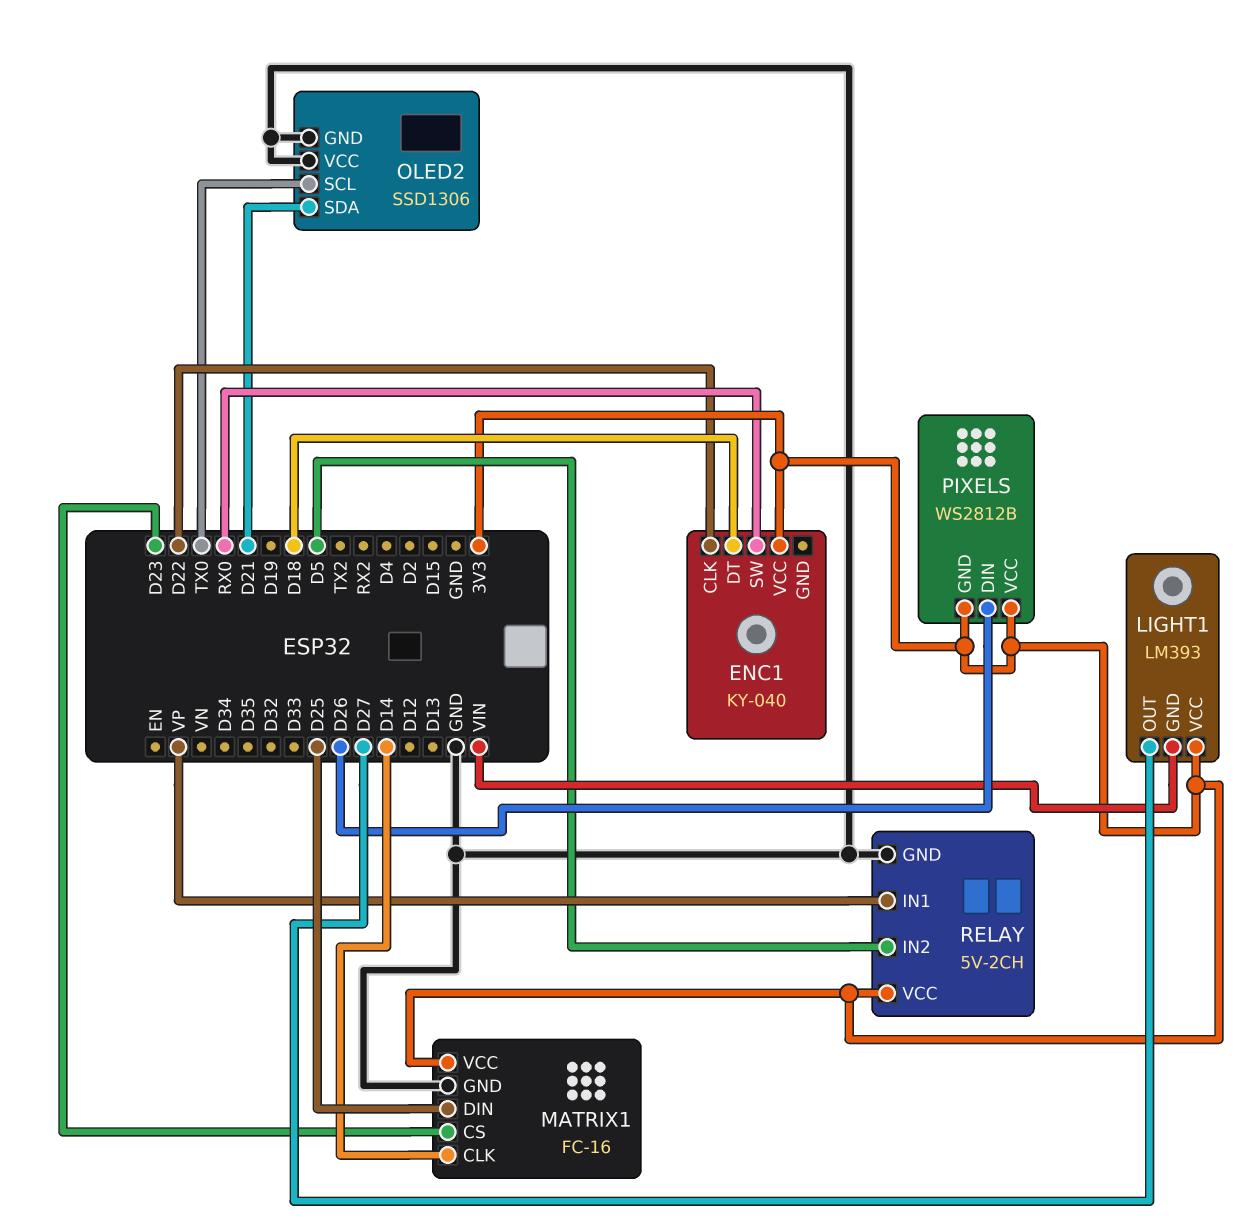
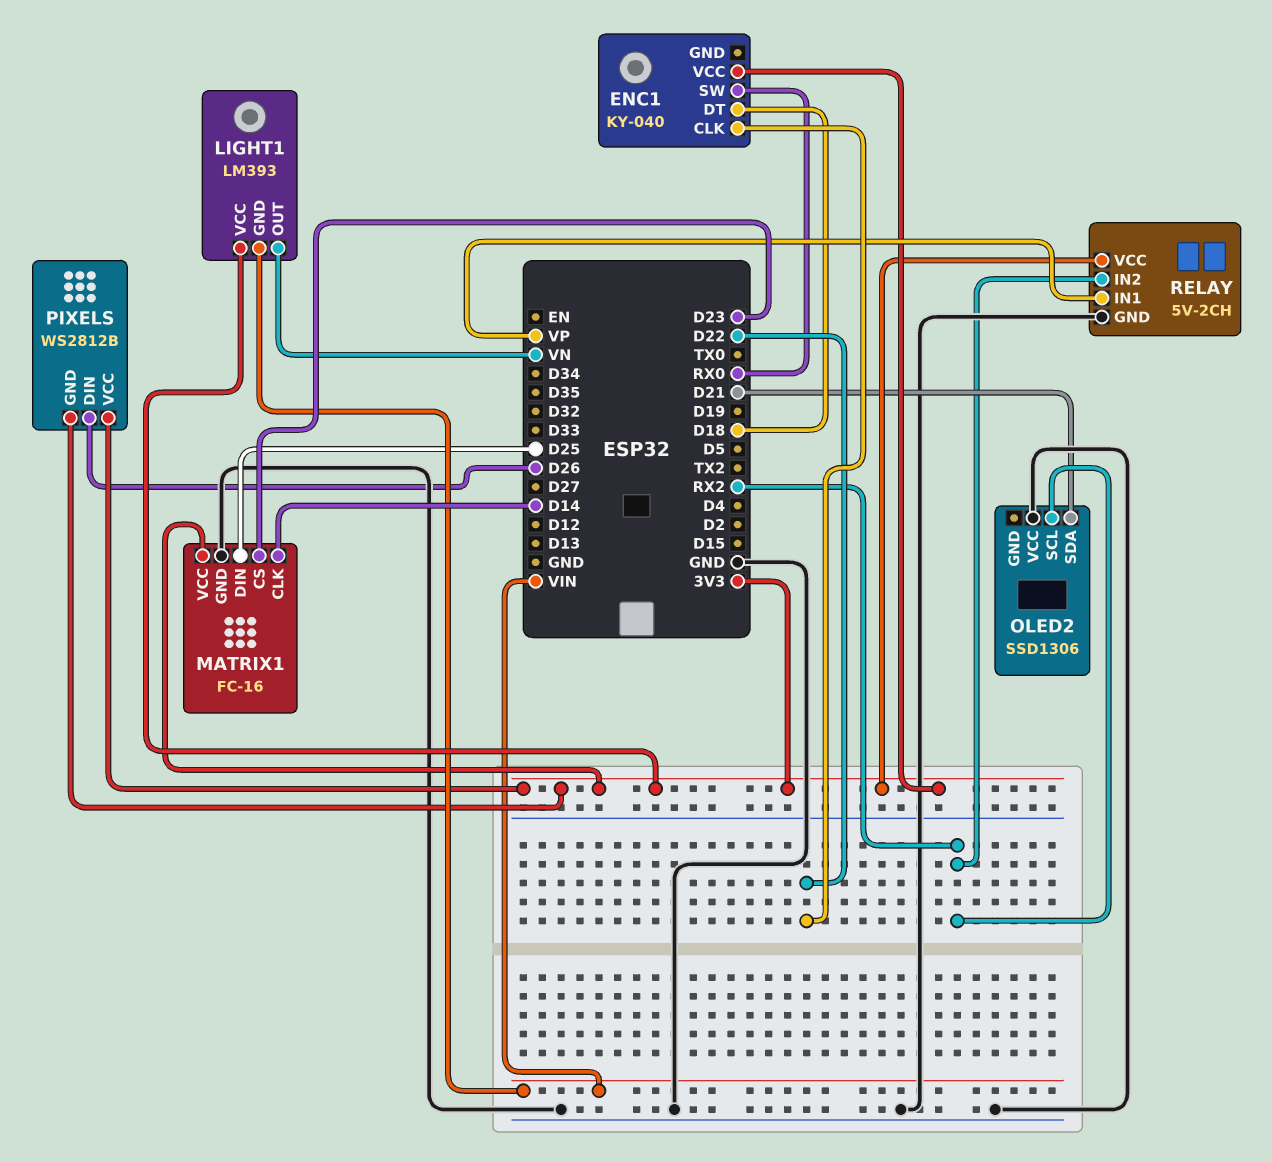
LIGHT1 pin OUT: D27 -> VN
OLED2 pin GND: GND -> none
OLED2 pin SCL: TX0 -> RX2
RELAY pin IN2: D5 -> RX2

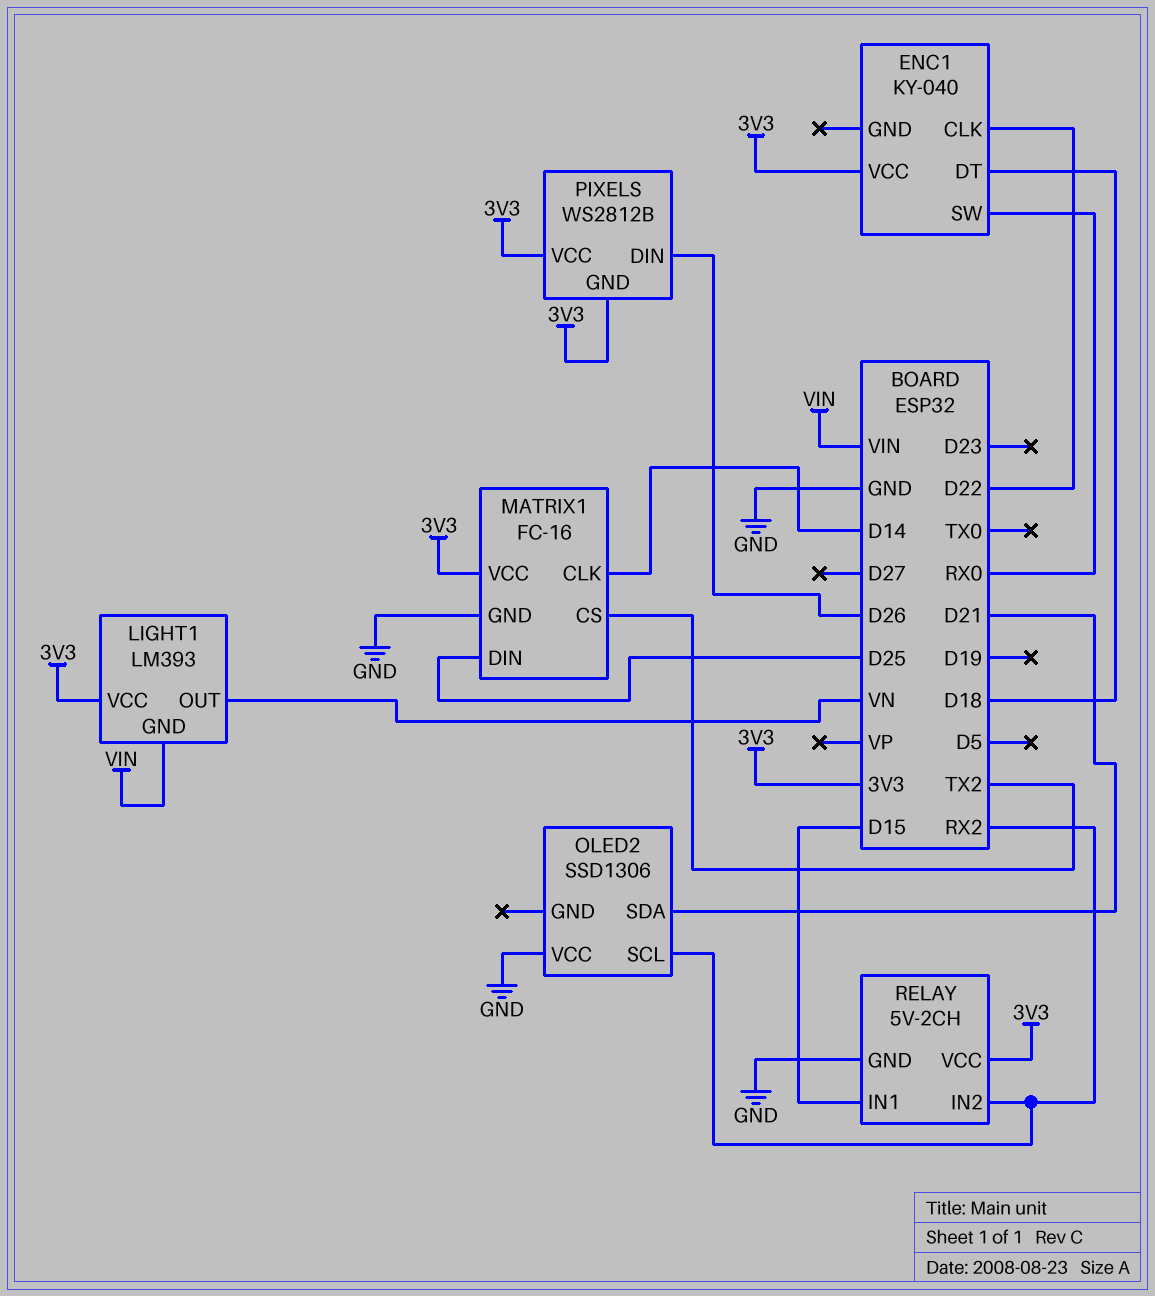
MATRIX1 pin CS: D23 -> TX2
RELAY pin IN1: VP -> D15

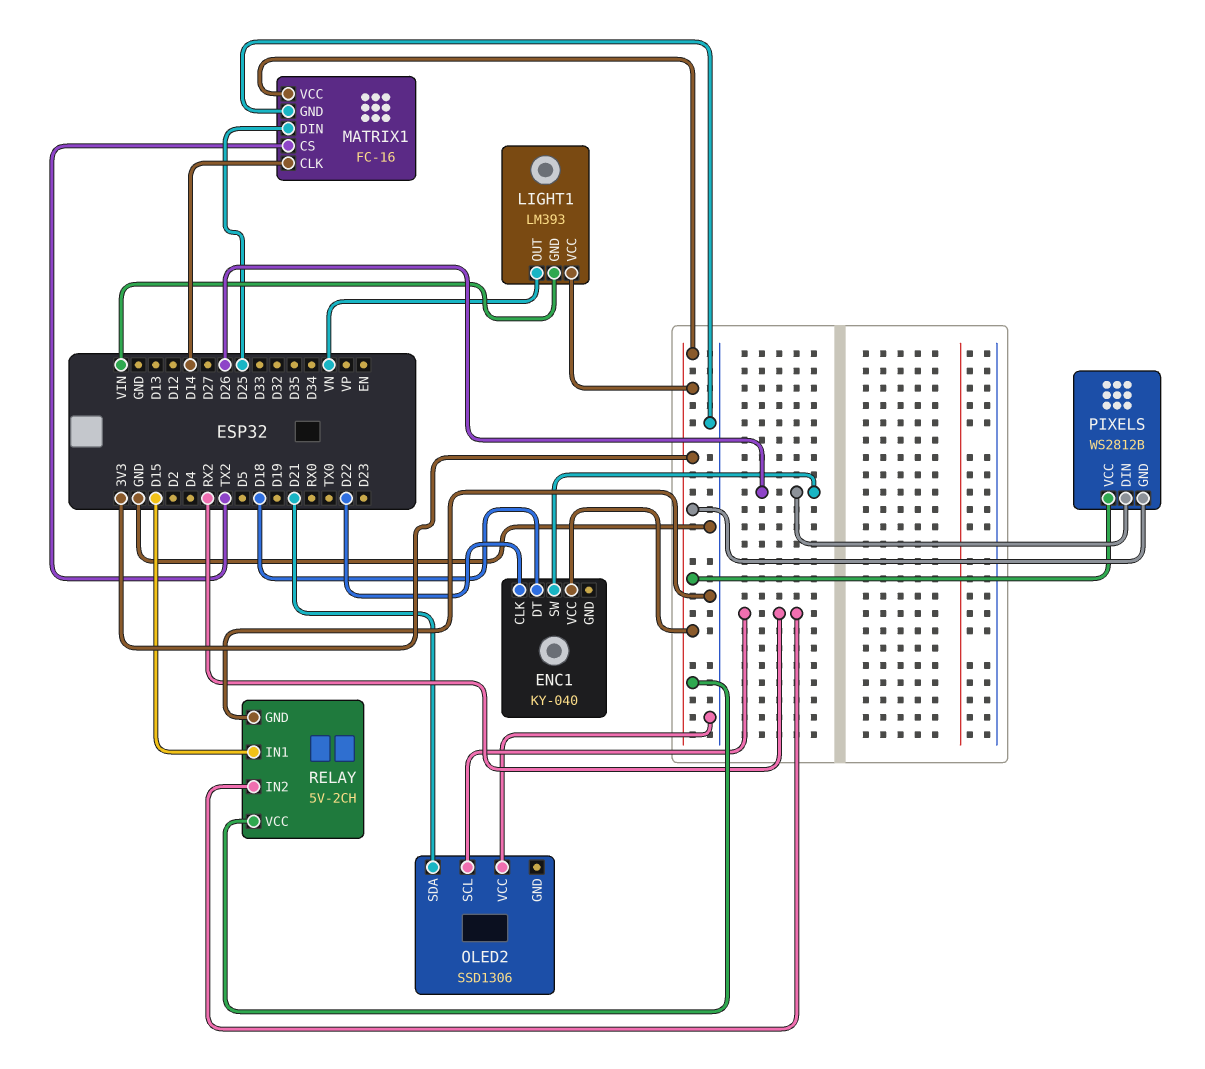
ENC1 pin SW: RX0 -> D26

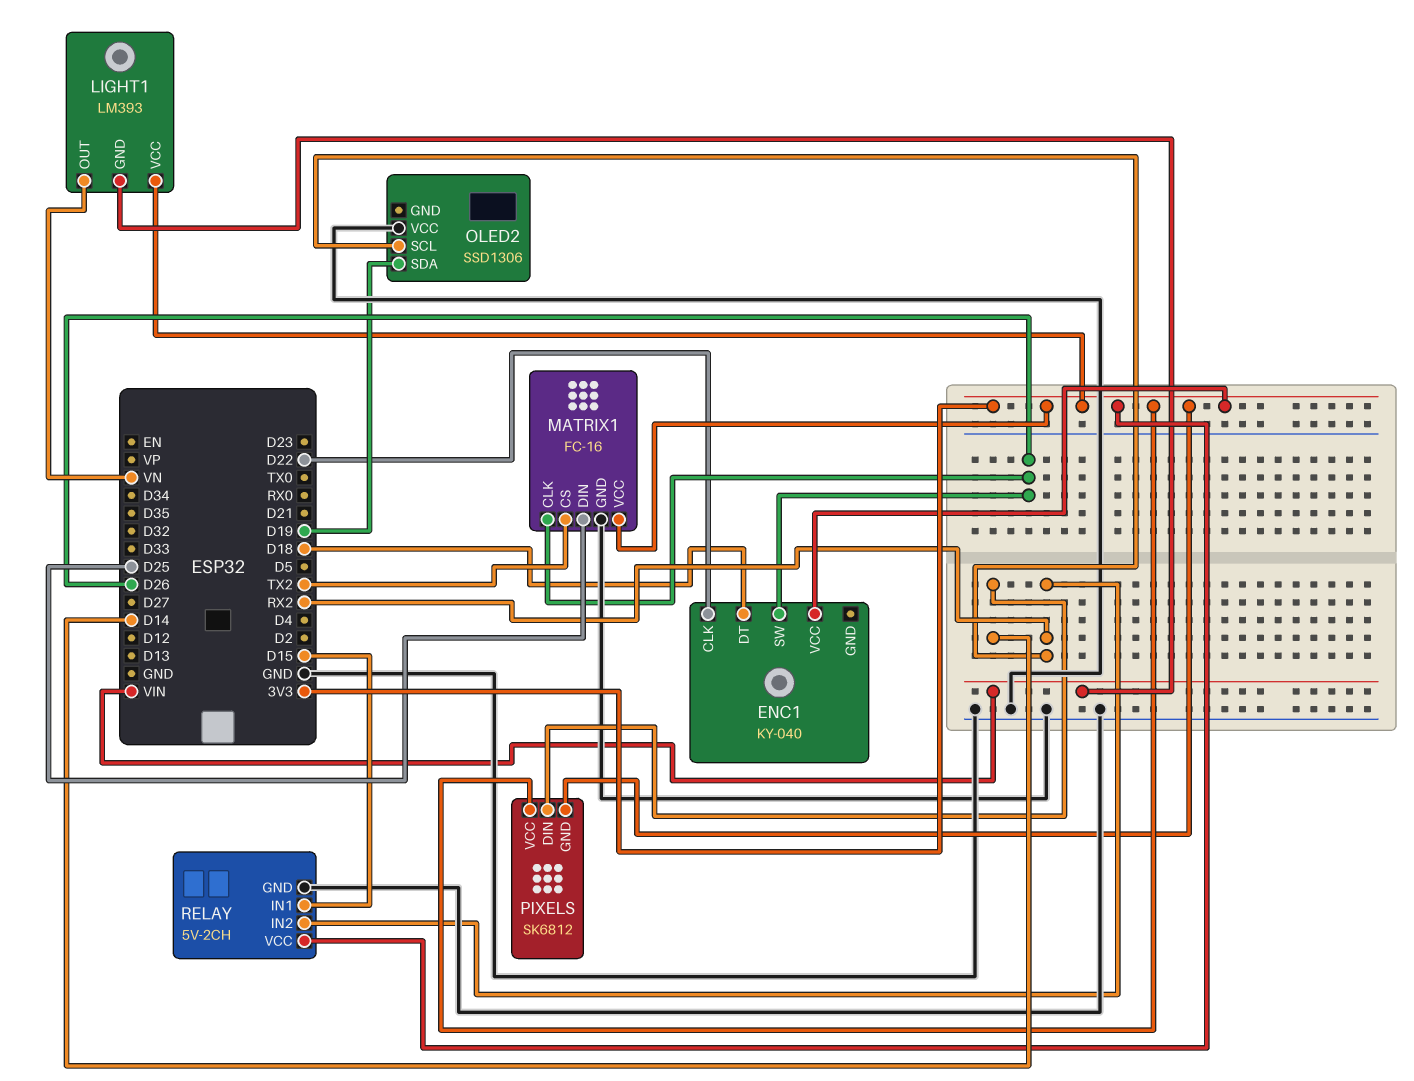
MATRIX1 pin CLK: D14 -> D26
OLED2 pin SDA: D21 -> D19
PIXELS: WS2812B -> SK6812
PIXELS pin DIN: D26 -> D14

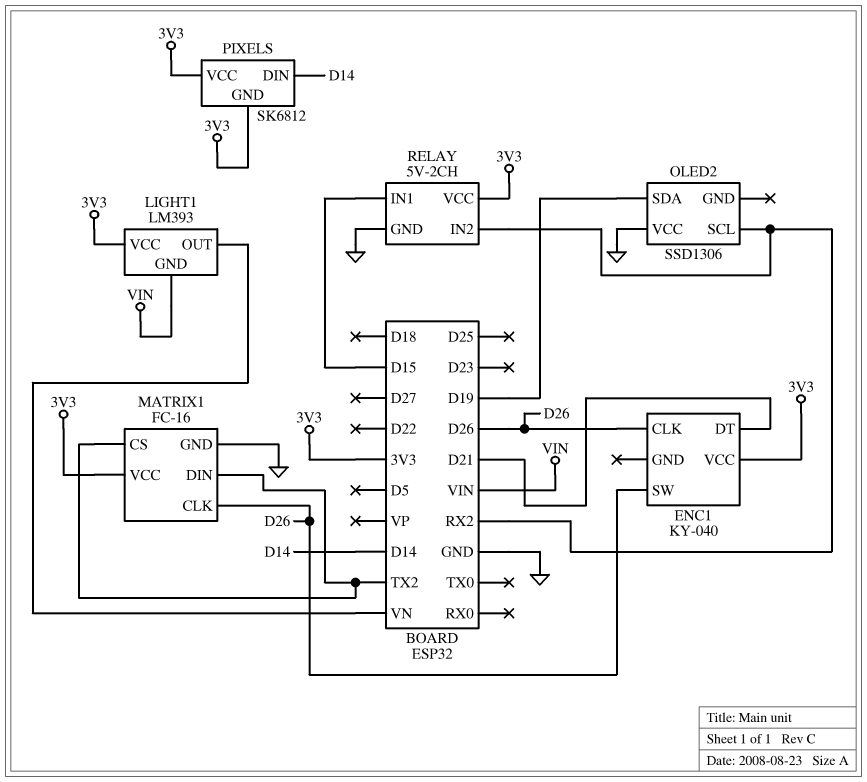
ENC1 pin CLK: D22 -> D26
ENC1 pin DT: D18 -> D21
MATRIX1 pin DIN: D25 -> TX2

